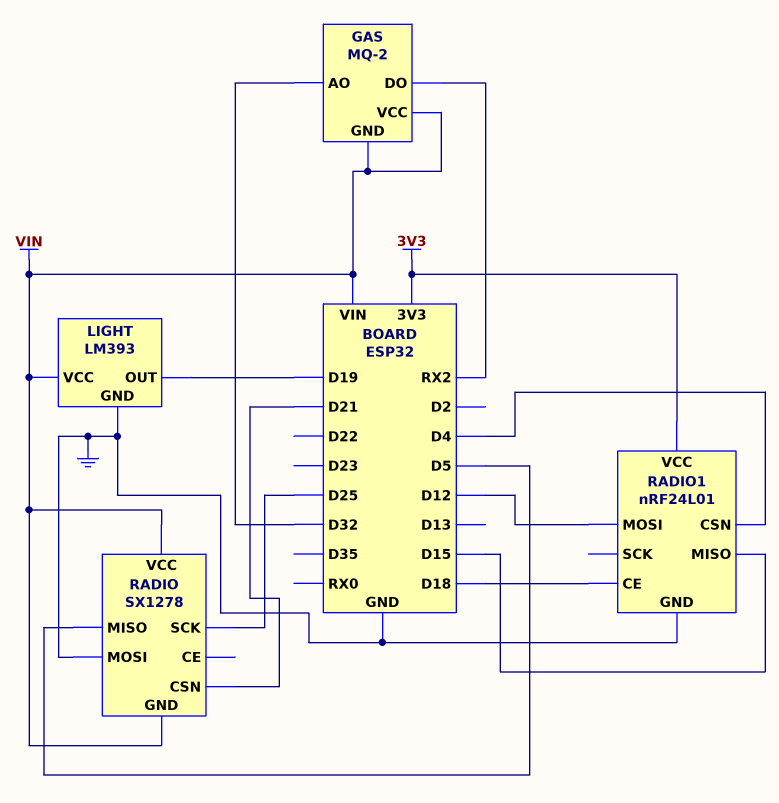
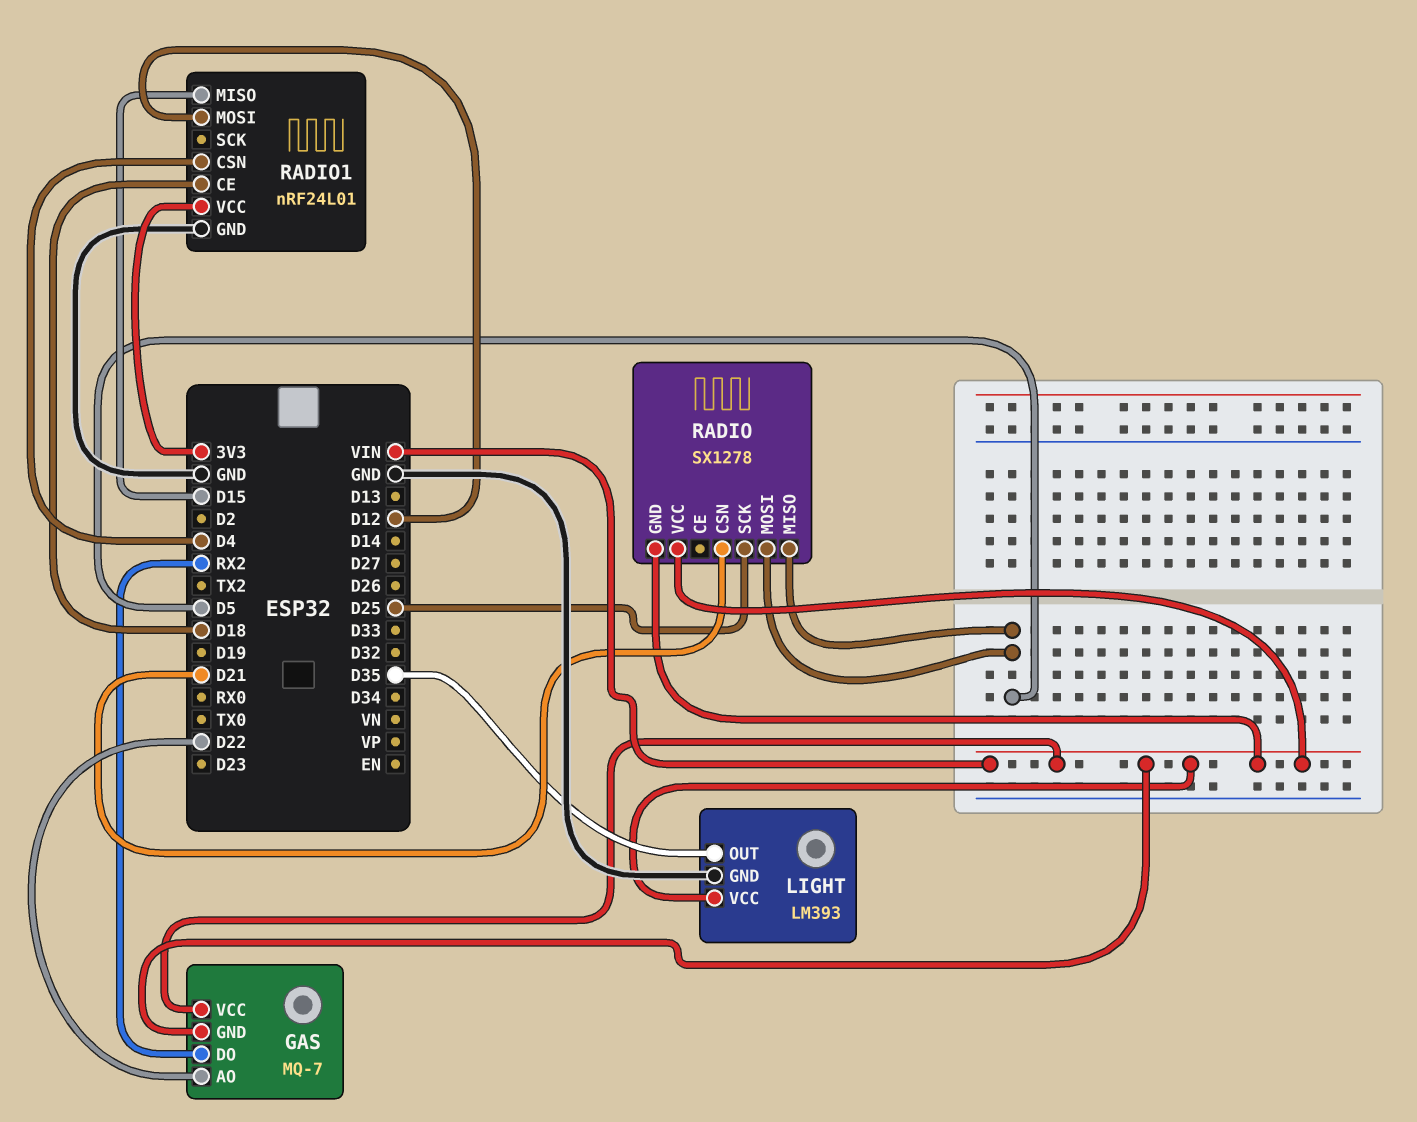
GAS: MQ-2 -> MQ-7
GAS pin AO: D32 -> D22
LIGHT pin OUT: D19 -> D35
RADIO pin MOSI: GND -> D5

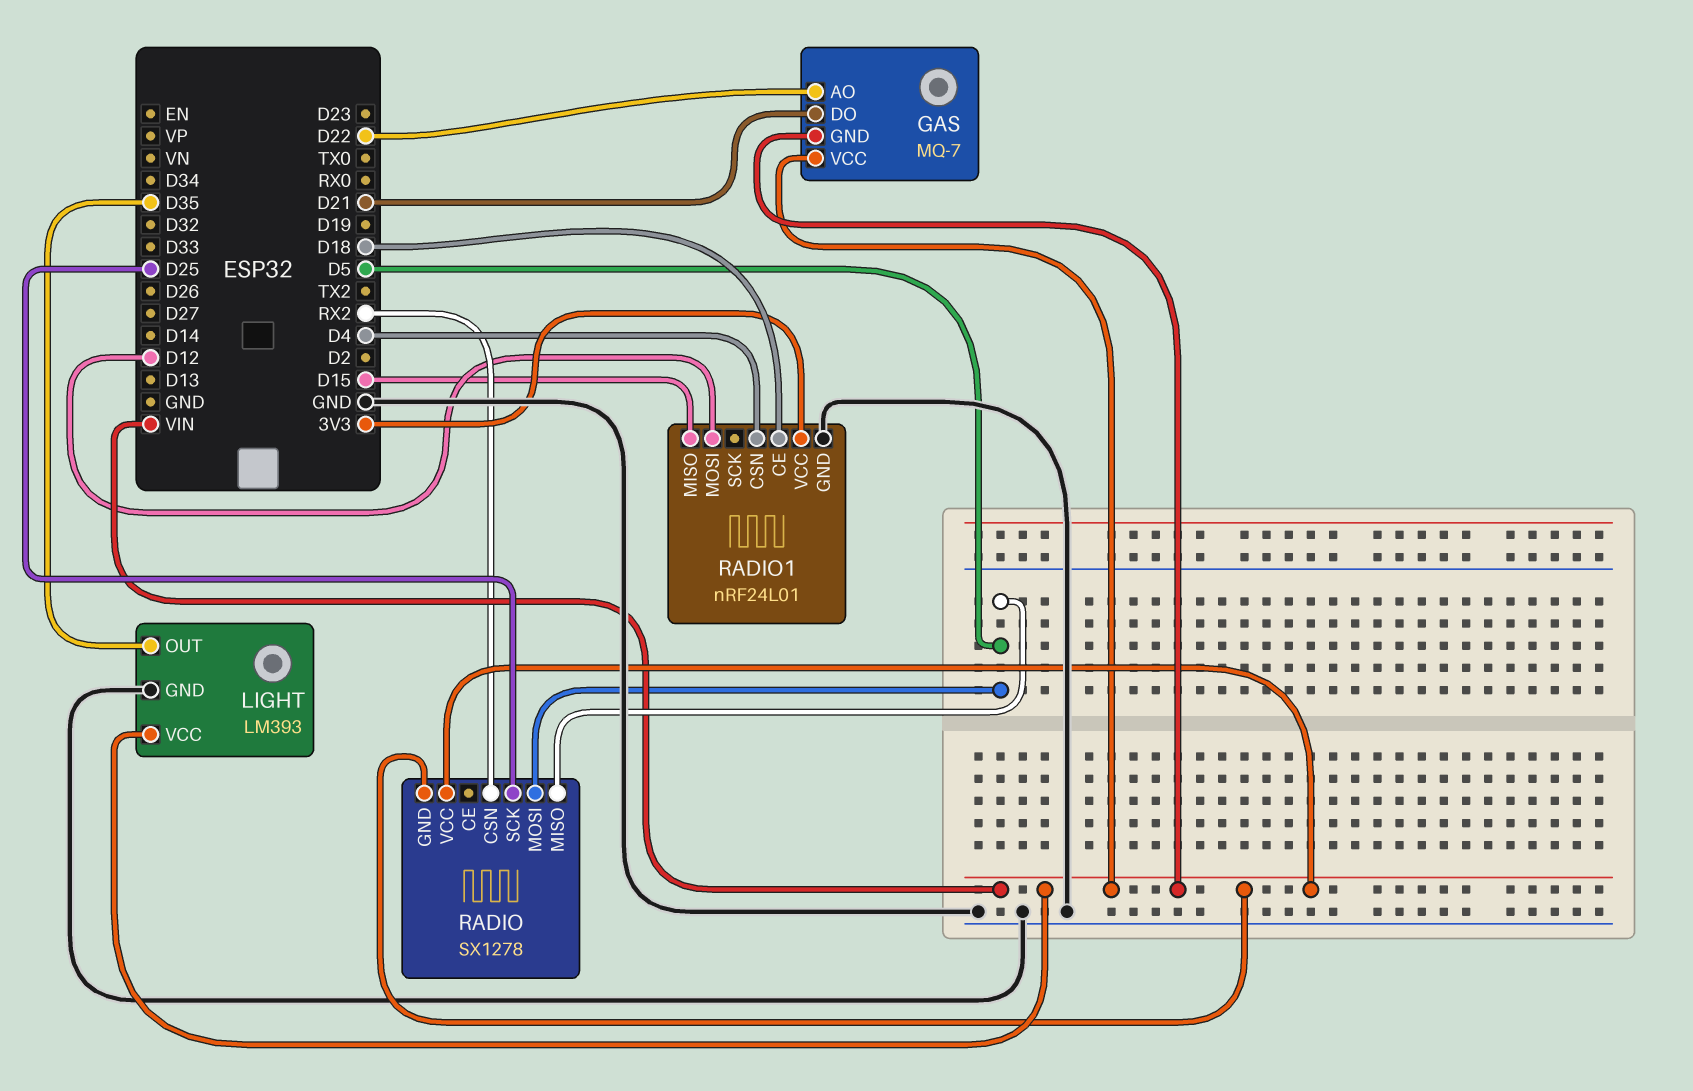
GAS pin DO: RX2 -> D21
RADIO pin CSN: D21 -> RX2

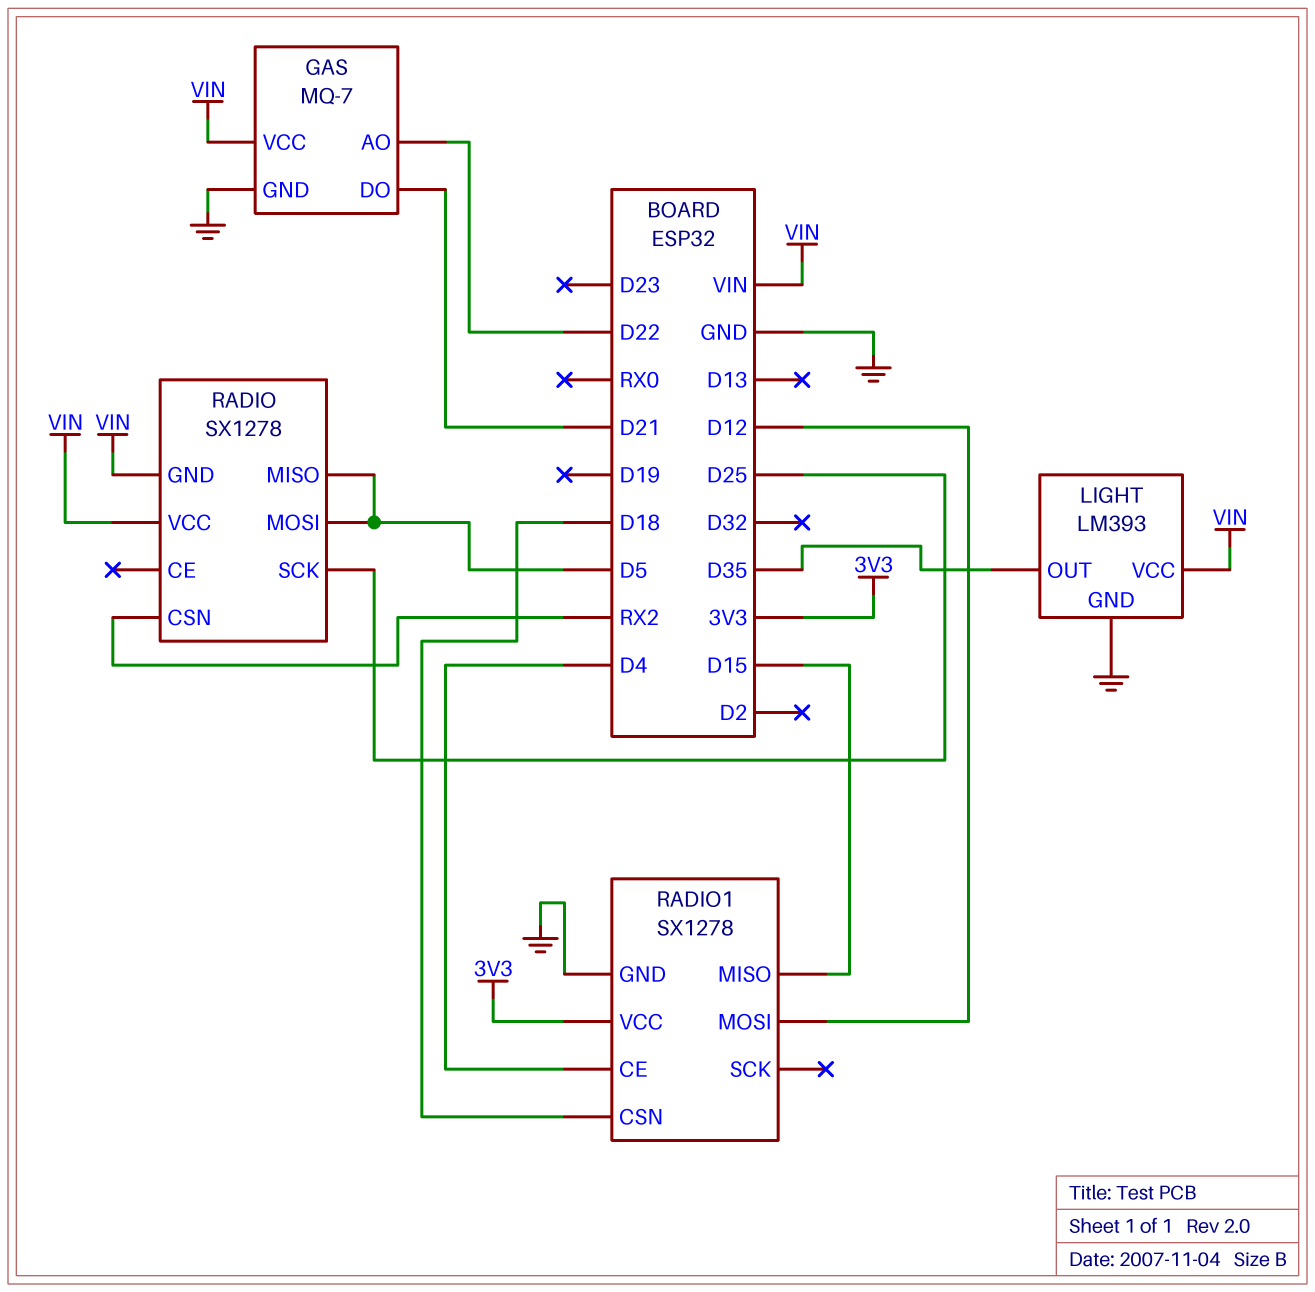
GAS pin GND: VIN -> GND
RADIO1: nRF24L01 -> SX1278
RADIO1 pin CE: D18 -> D4
RADIO1 pin CSN: D4 -> D18

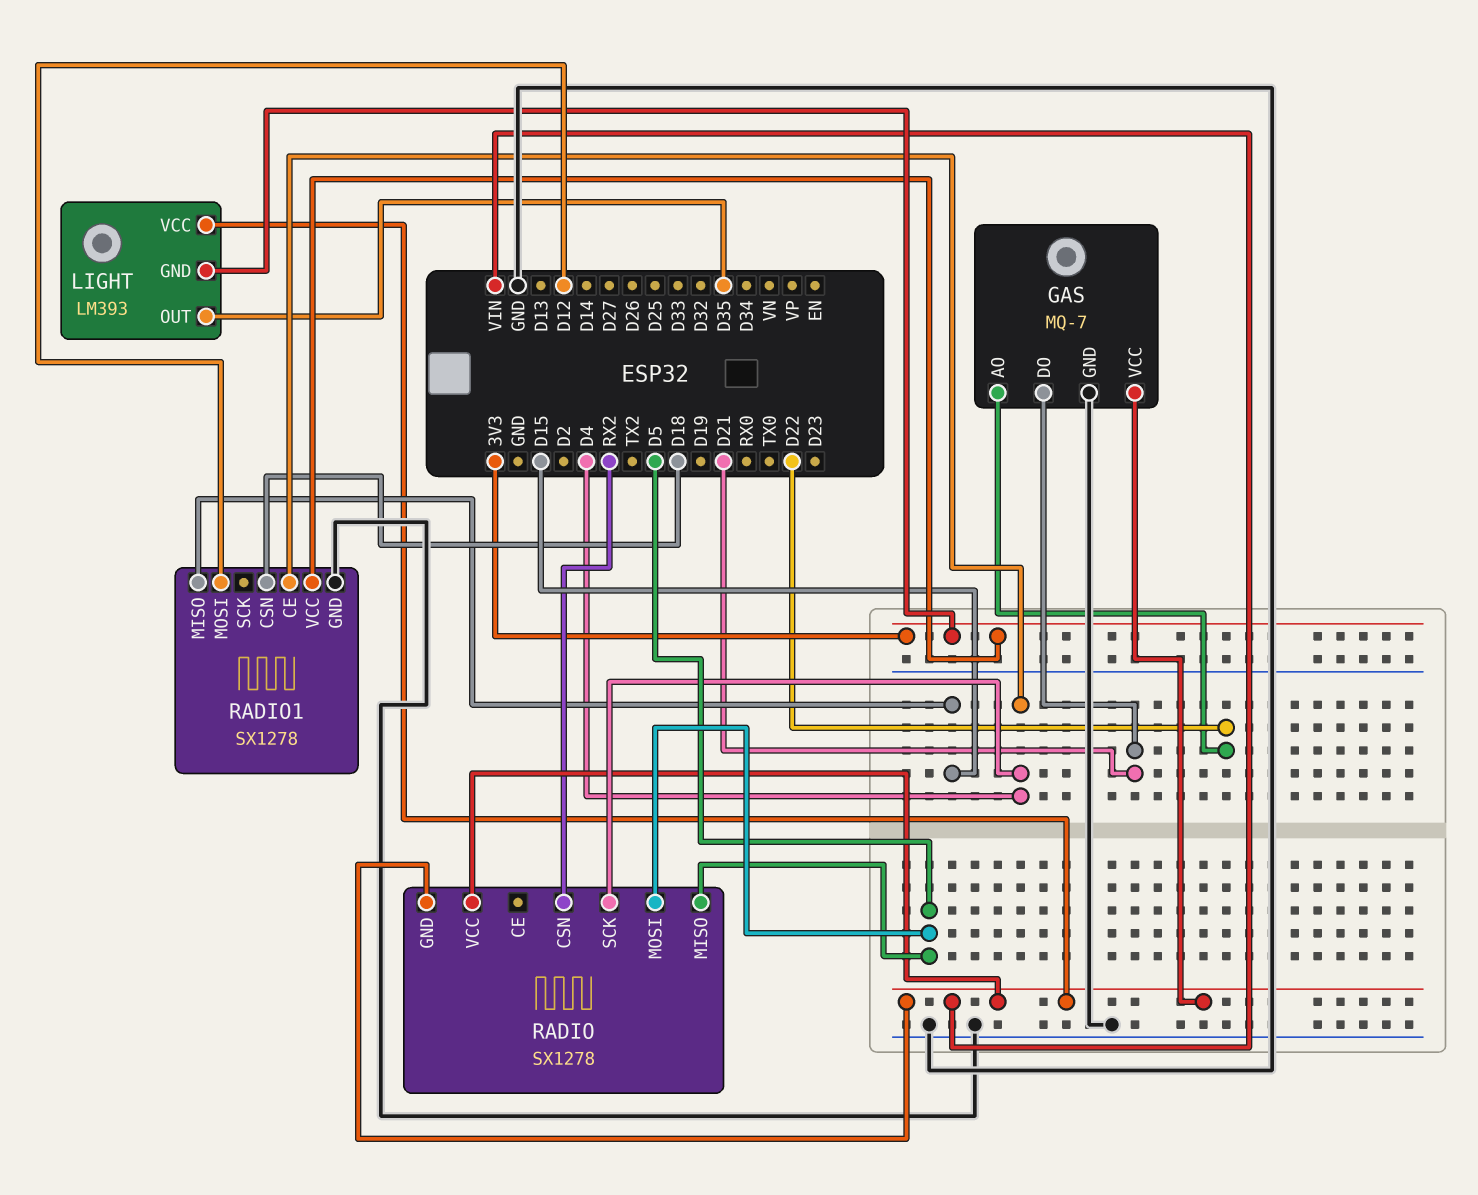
LIGHT pin GND: GND -> 3V3
RADIO pin SCK: D25 -> D4

